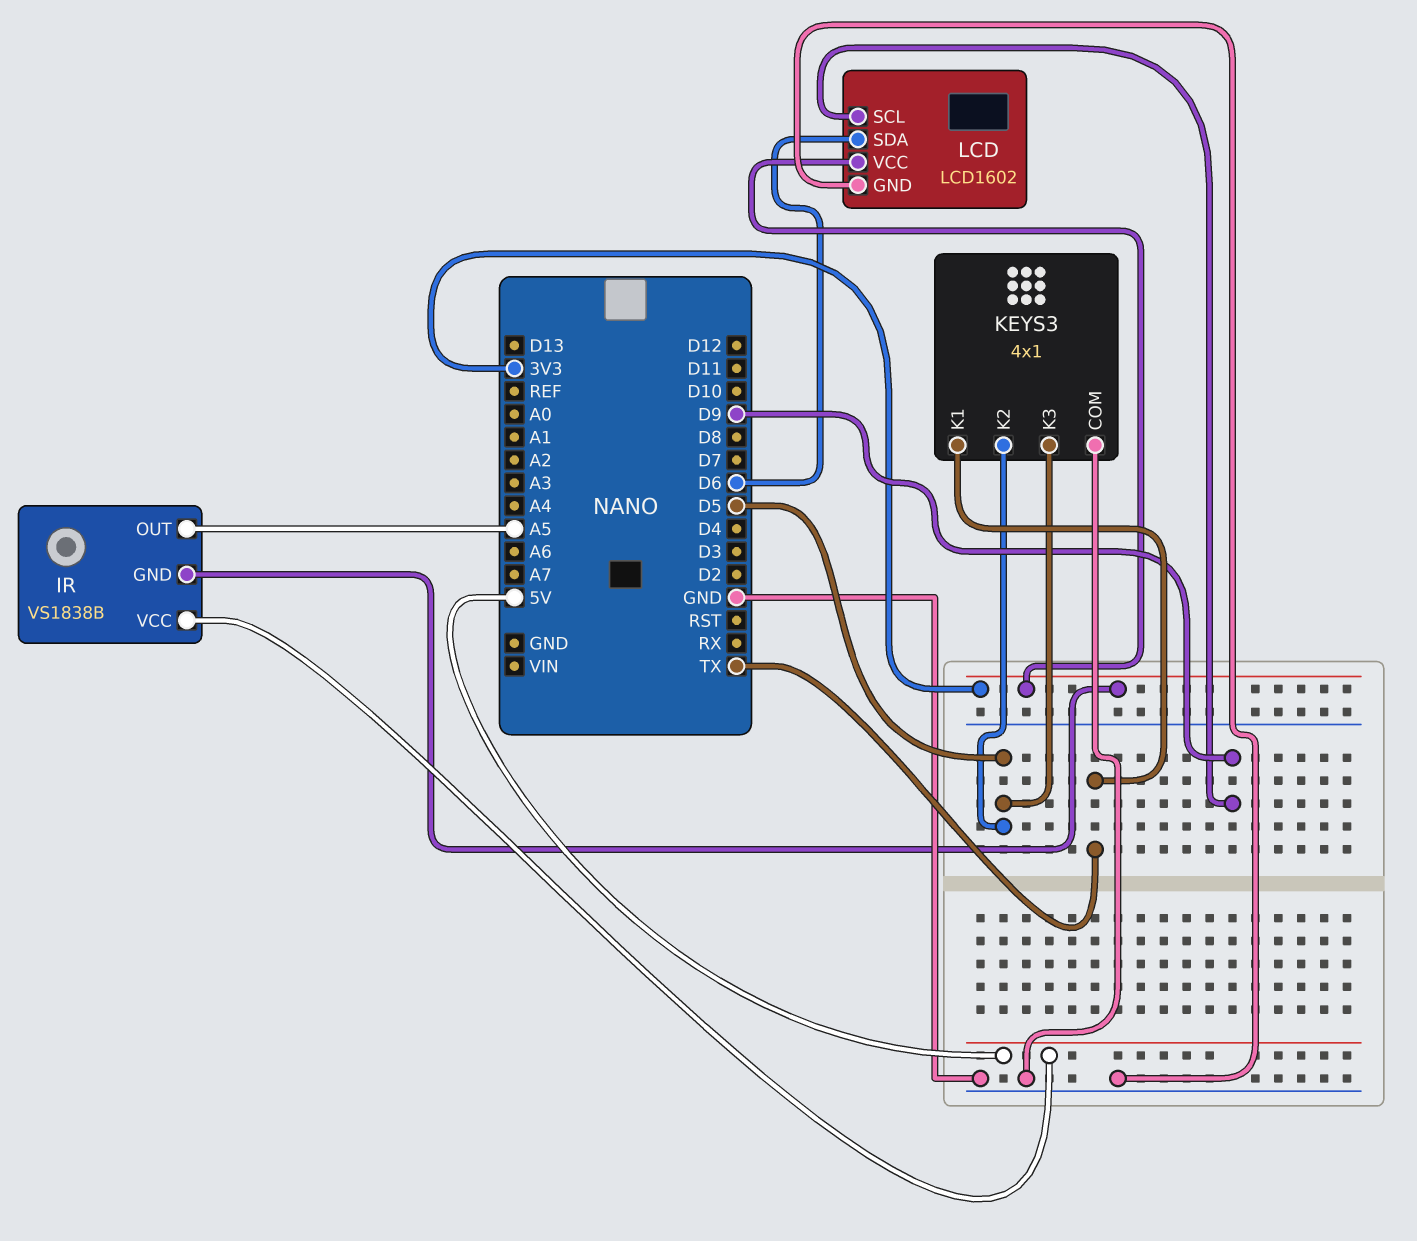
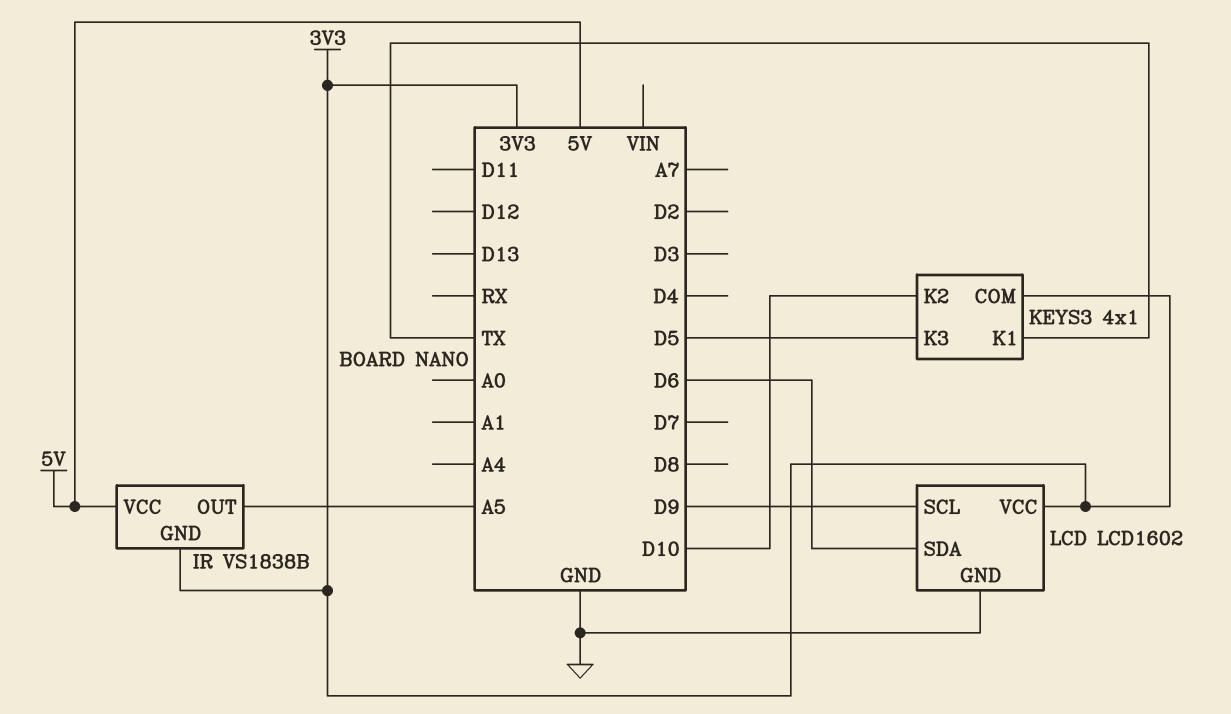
KEYS3 pin COM: GND -> 3V3
KEYS3 pin K2: D5 -> D10

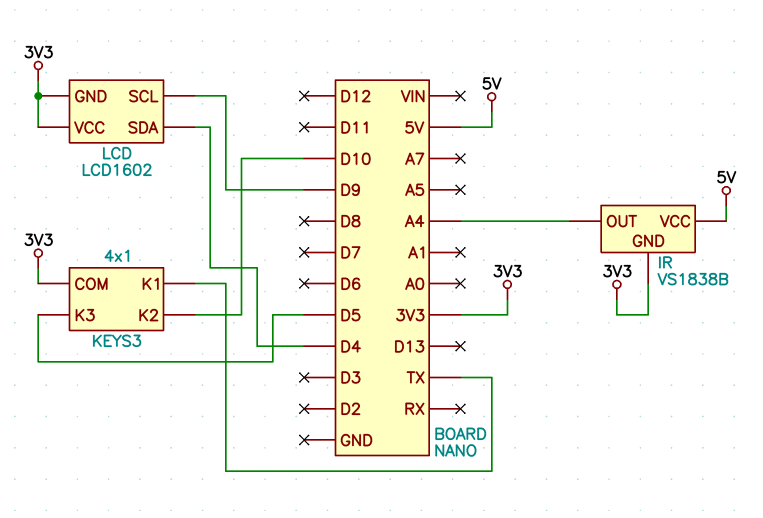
IR pin OUT: A5 -> A4
LCD pin GND: GND -> 3V3
LCD pin SDA: D6 -> D4

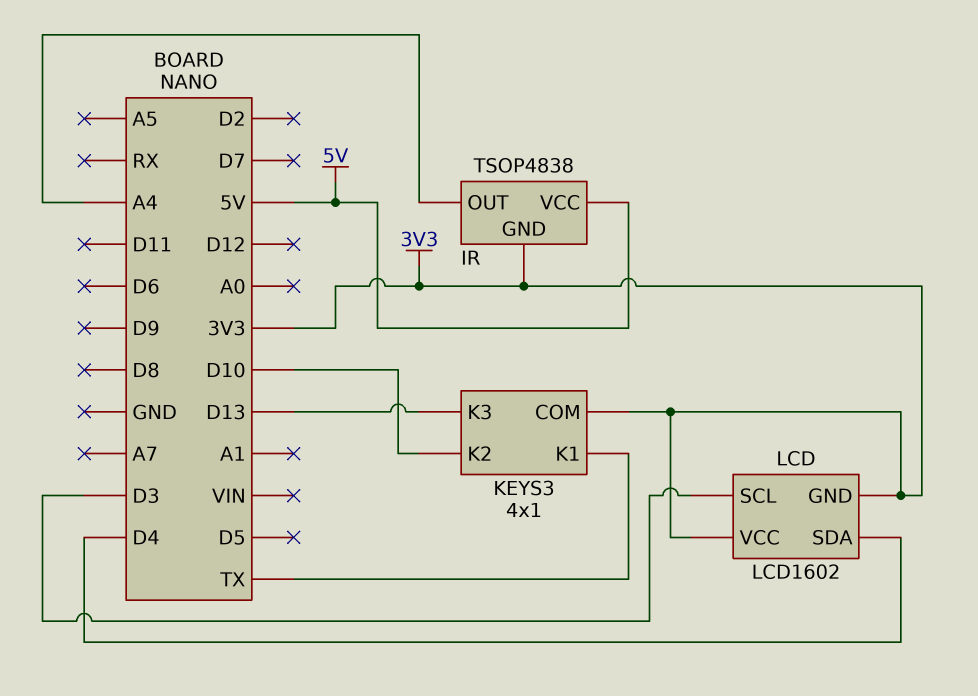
IR: VS1838B -> TSOP4838
KEYS3 pin K3: D5 -> D13
LCD pin SCL: D9 -> D3

